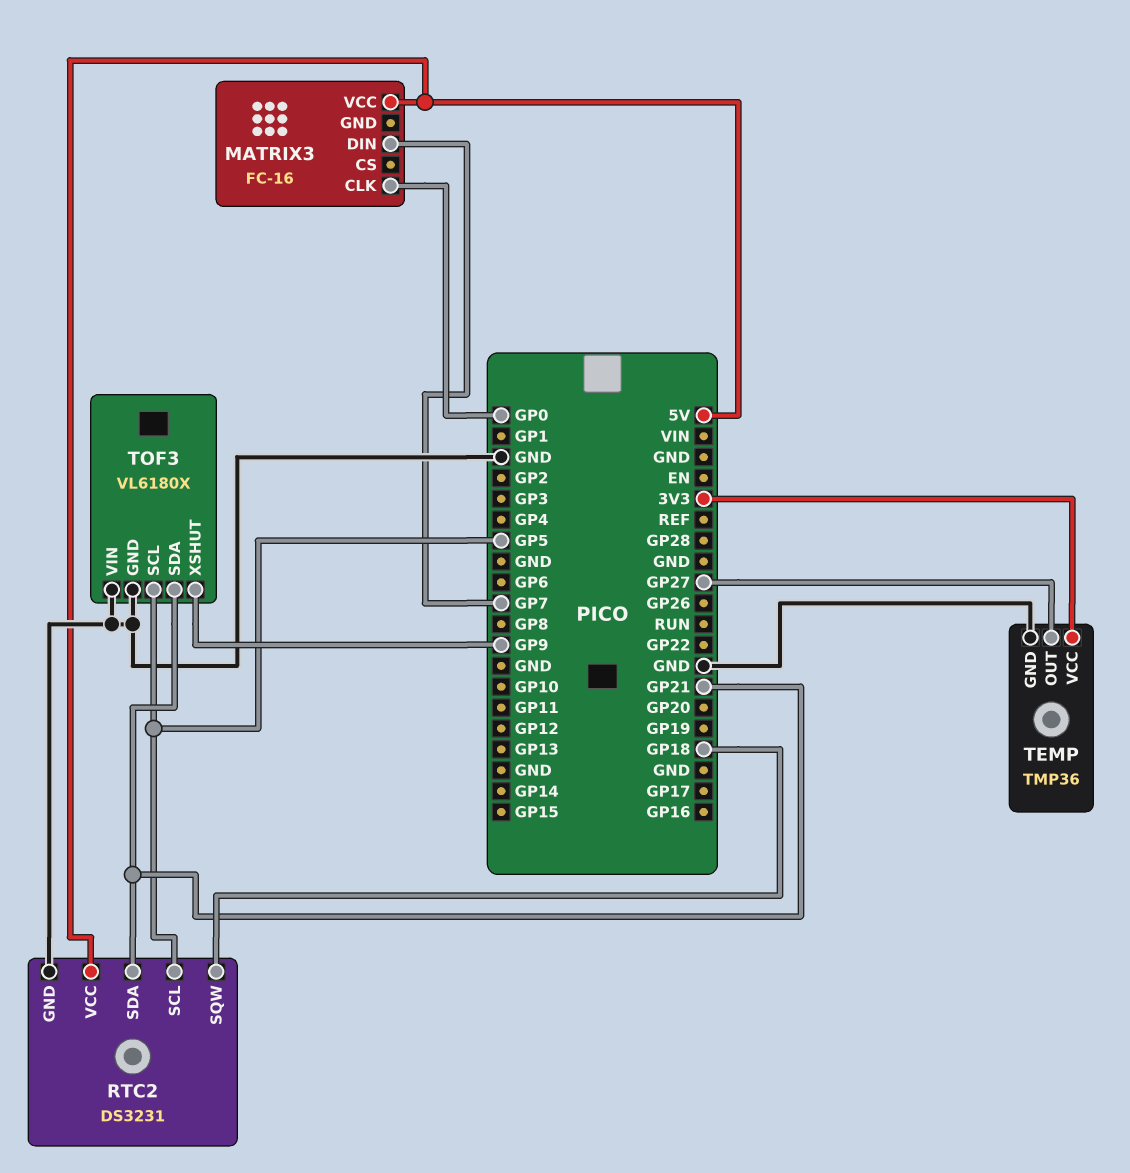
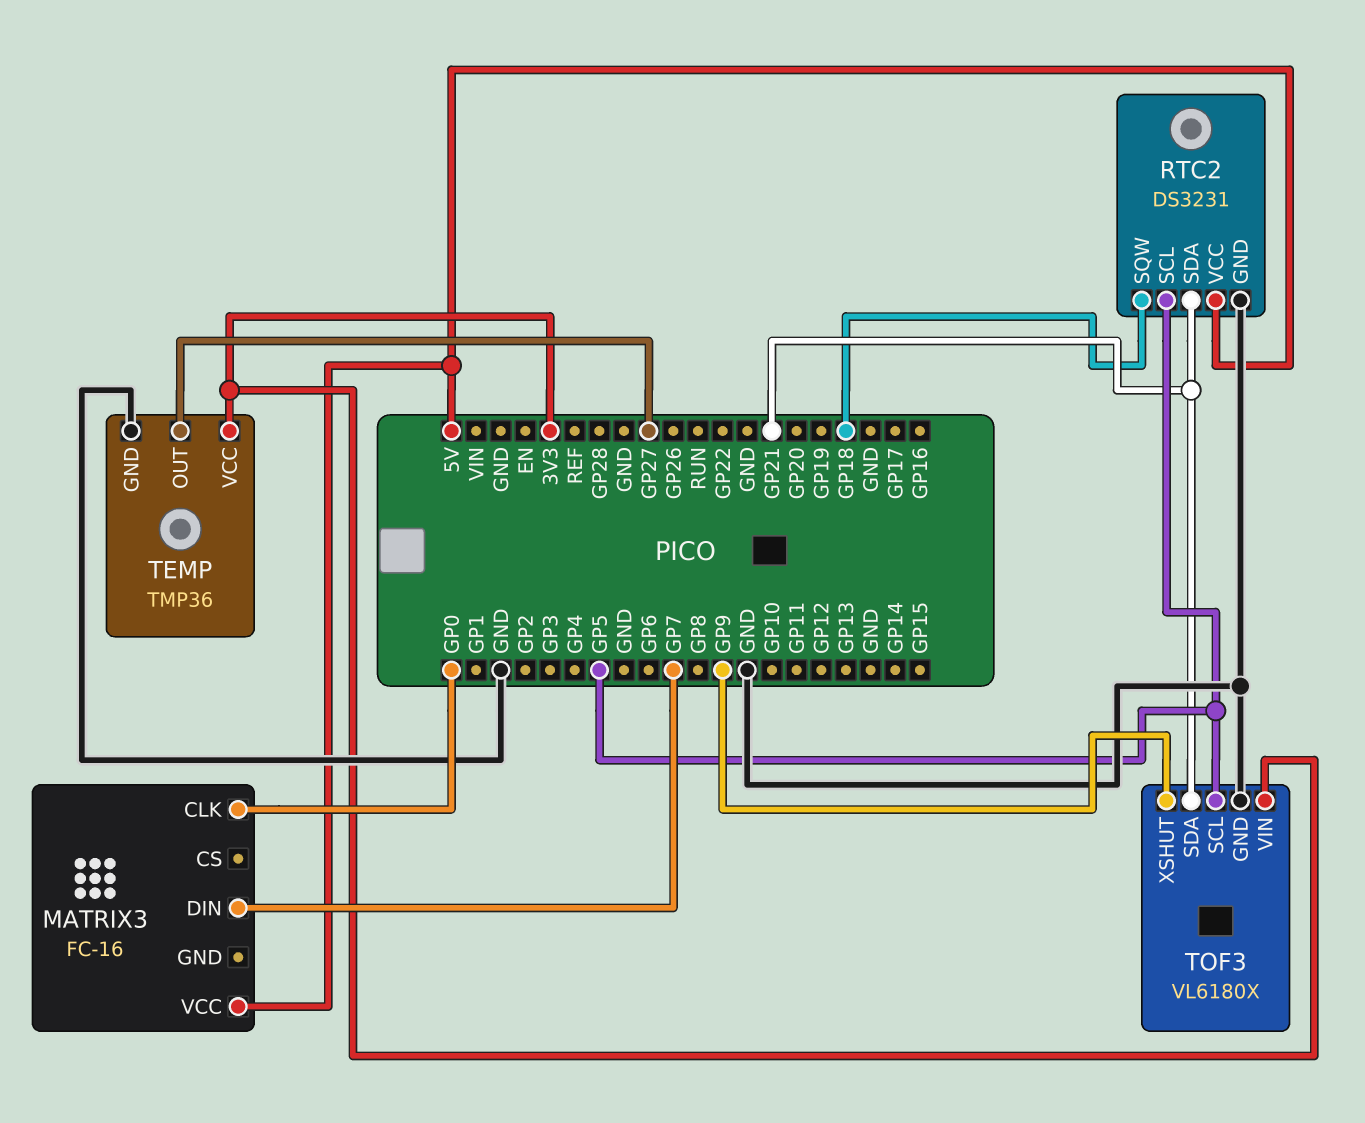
TOF3 pin VIN: GND -> 3V3

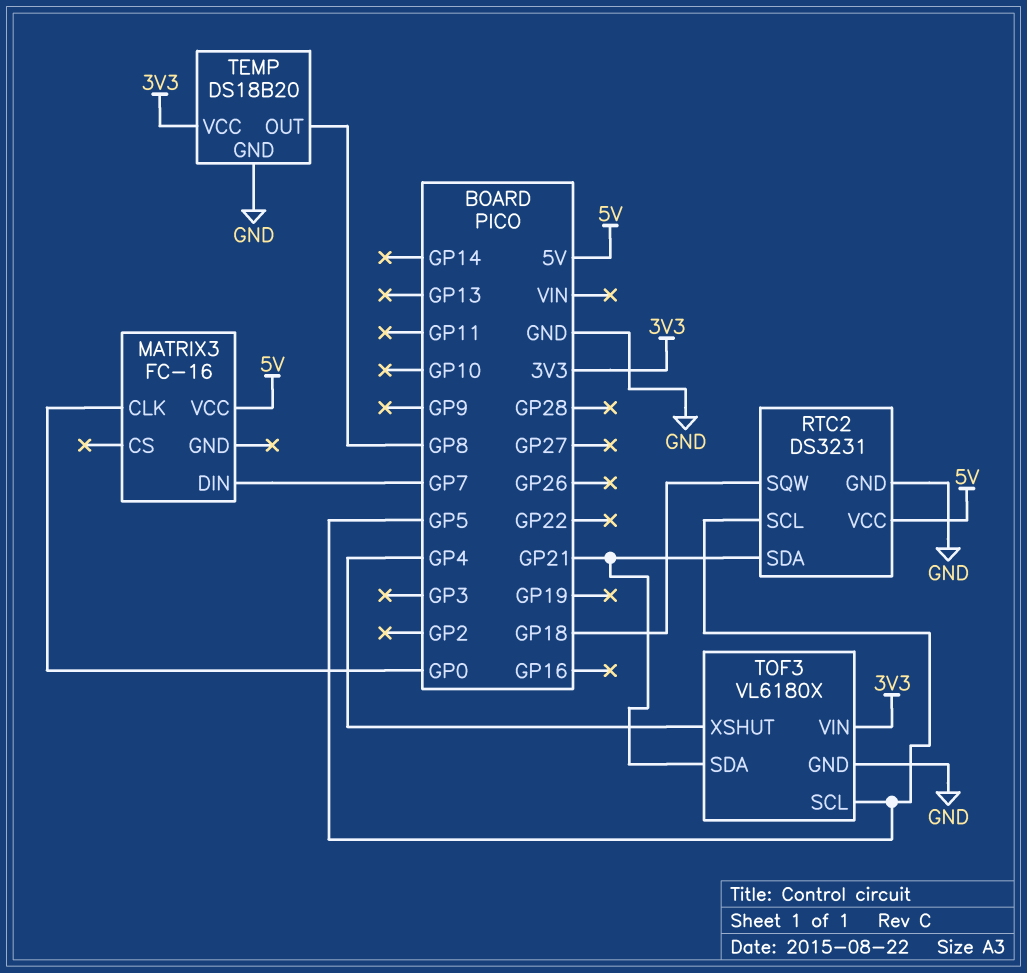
TEMP: TMP36 -> DS18B20
TEMP pin OUT: GP27 -> GP8
TOF3 pin XSHUT: GP9 -> GP4

